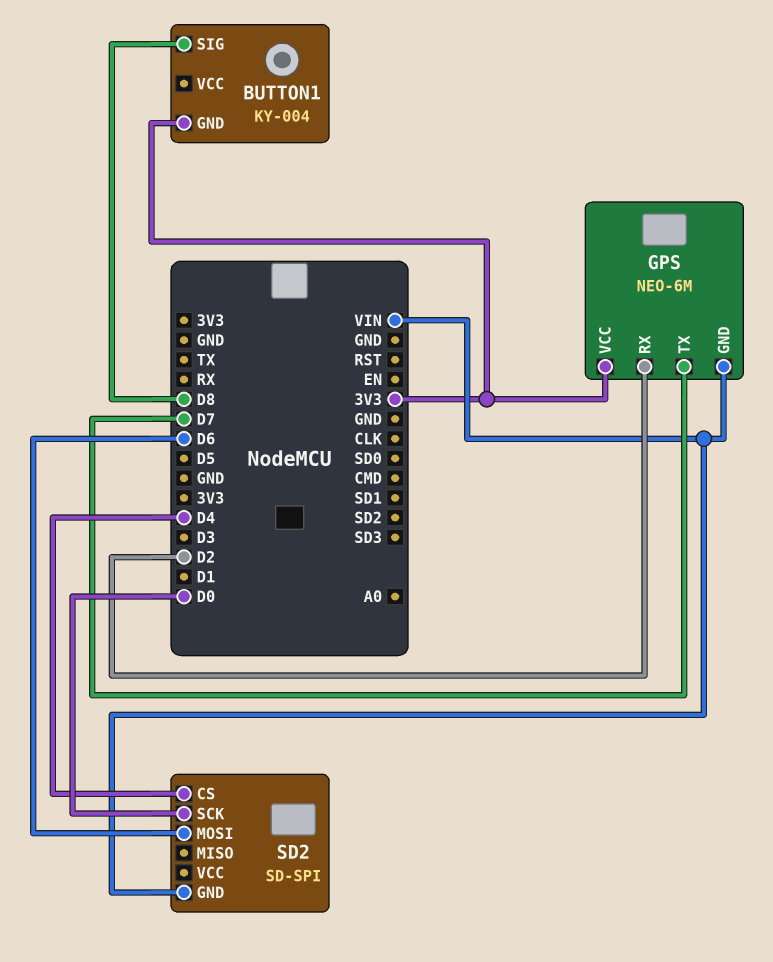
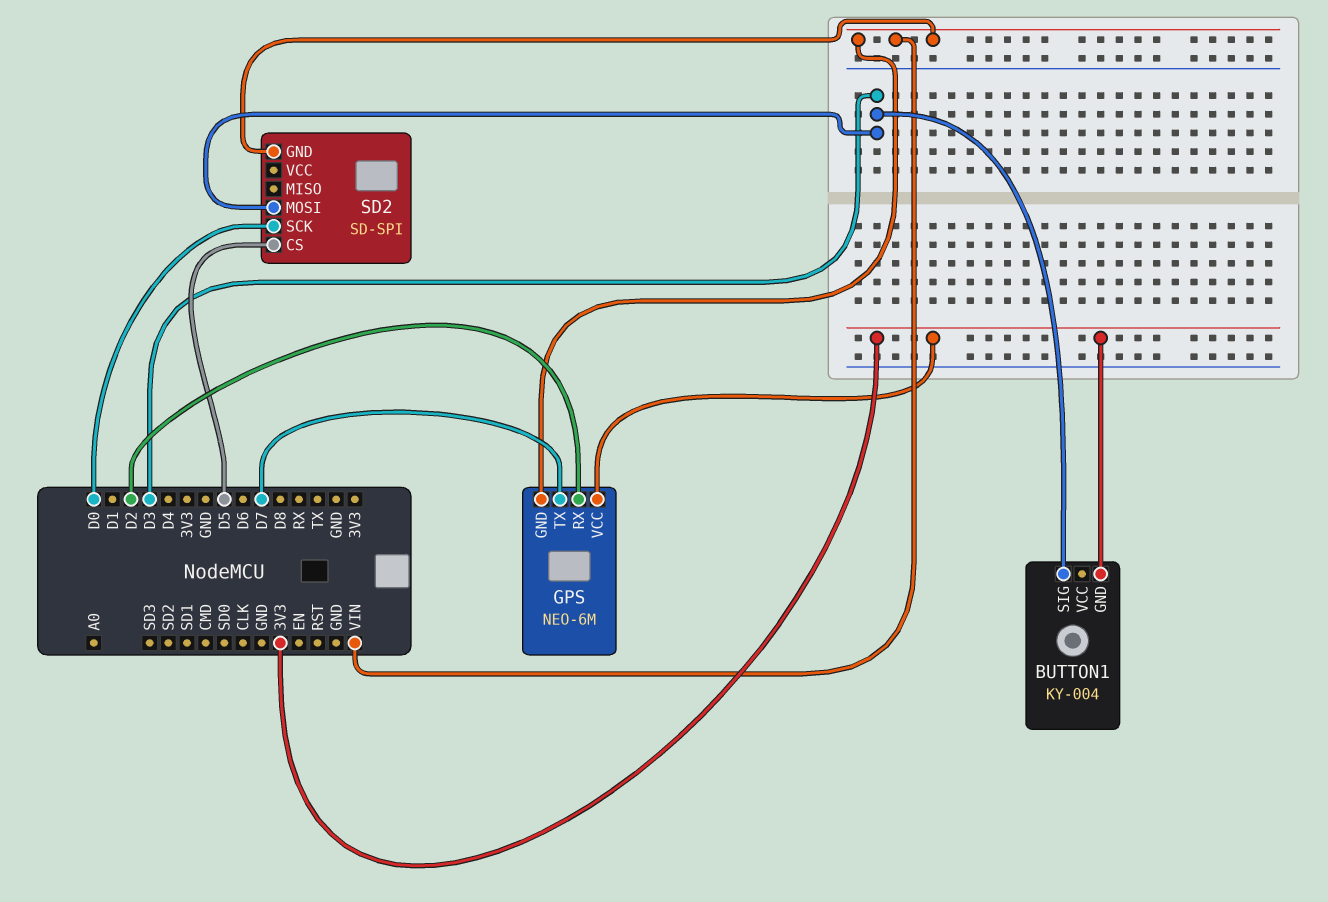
BUTTON1 pin SIG: D8 -> D3
SD2 pin CS: D4 -> D5
SD2 pin MOSI: D6 -> D3

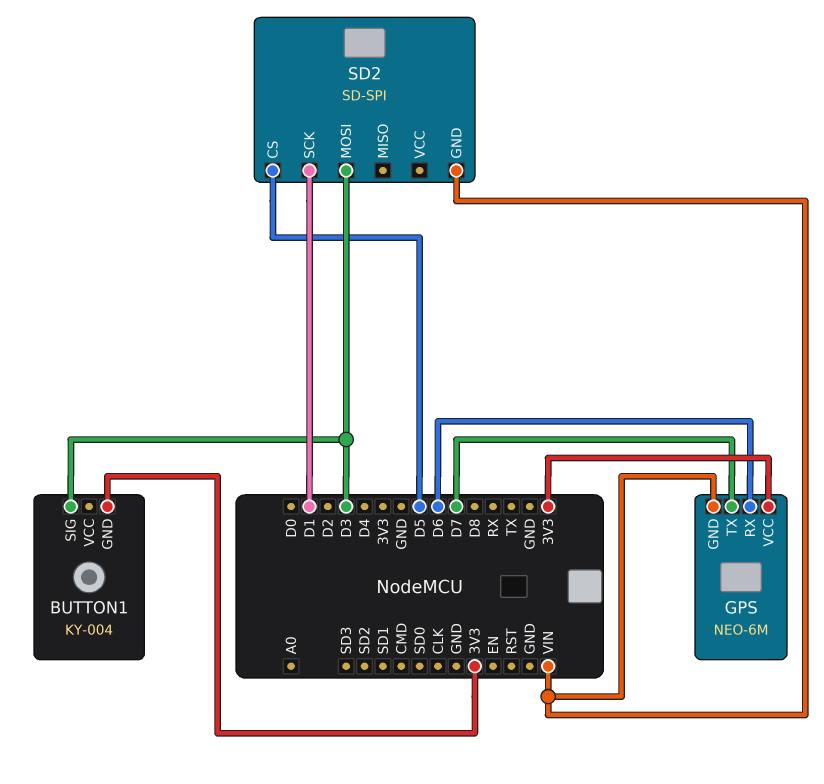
GPS pin RX: D2 -> D6
SD2 pin SCK: D0 -> D1

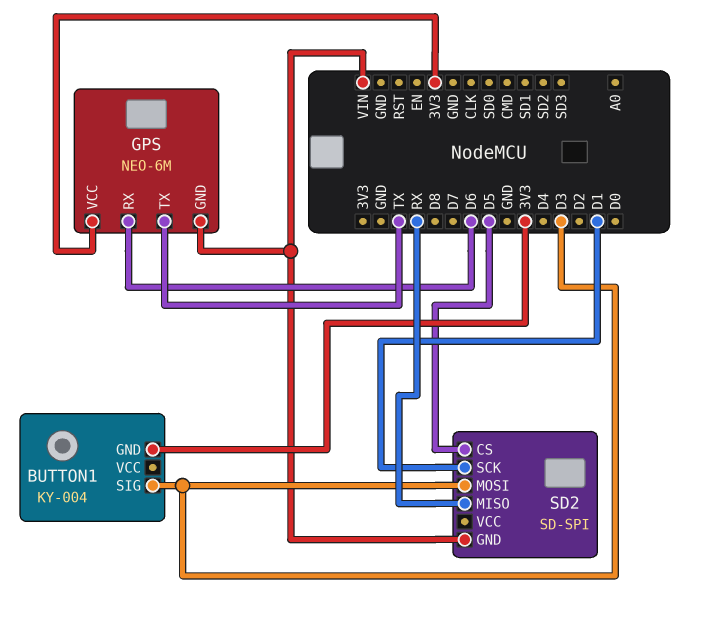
GPS pin TX: D7 -> TX
SD2 pin MISO: none -> RX

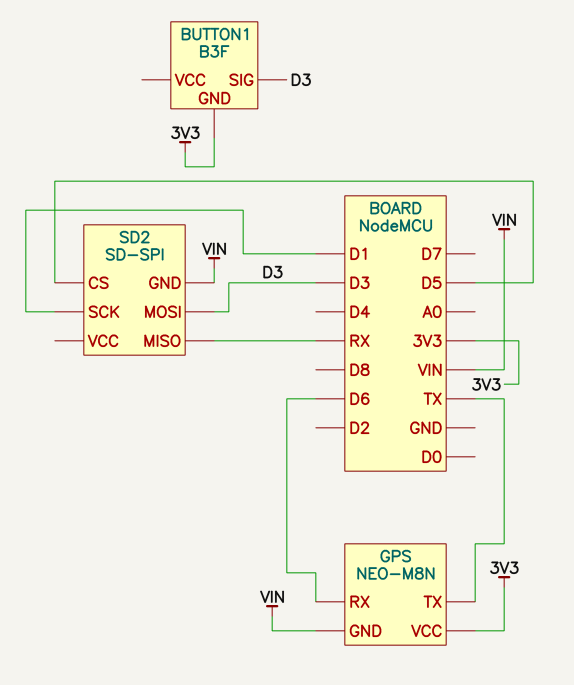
BUTTON1: KY-004 -> B3F
GPS: NEO-6M -> NEO-M8N

